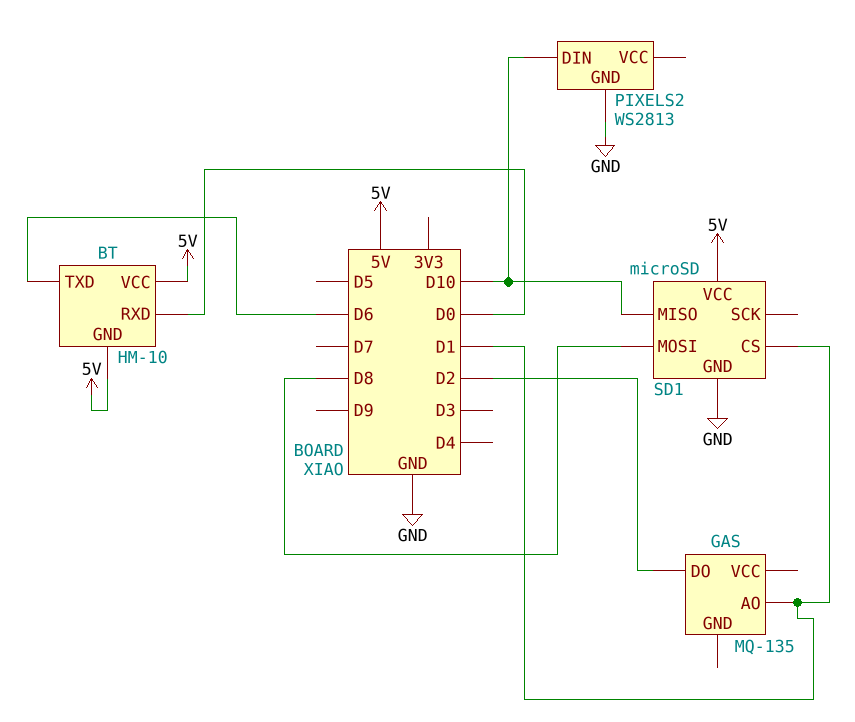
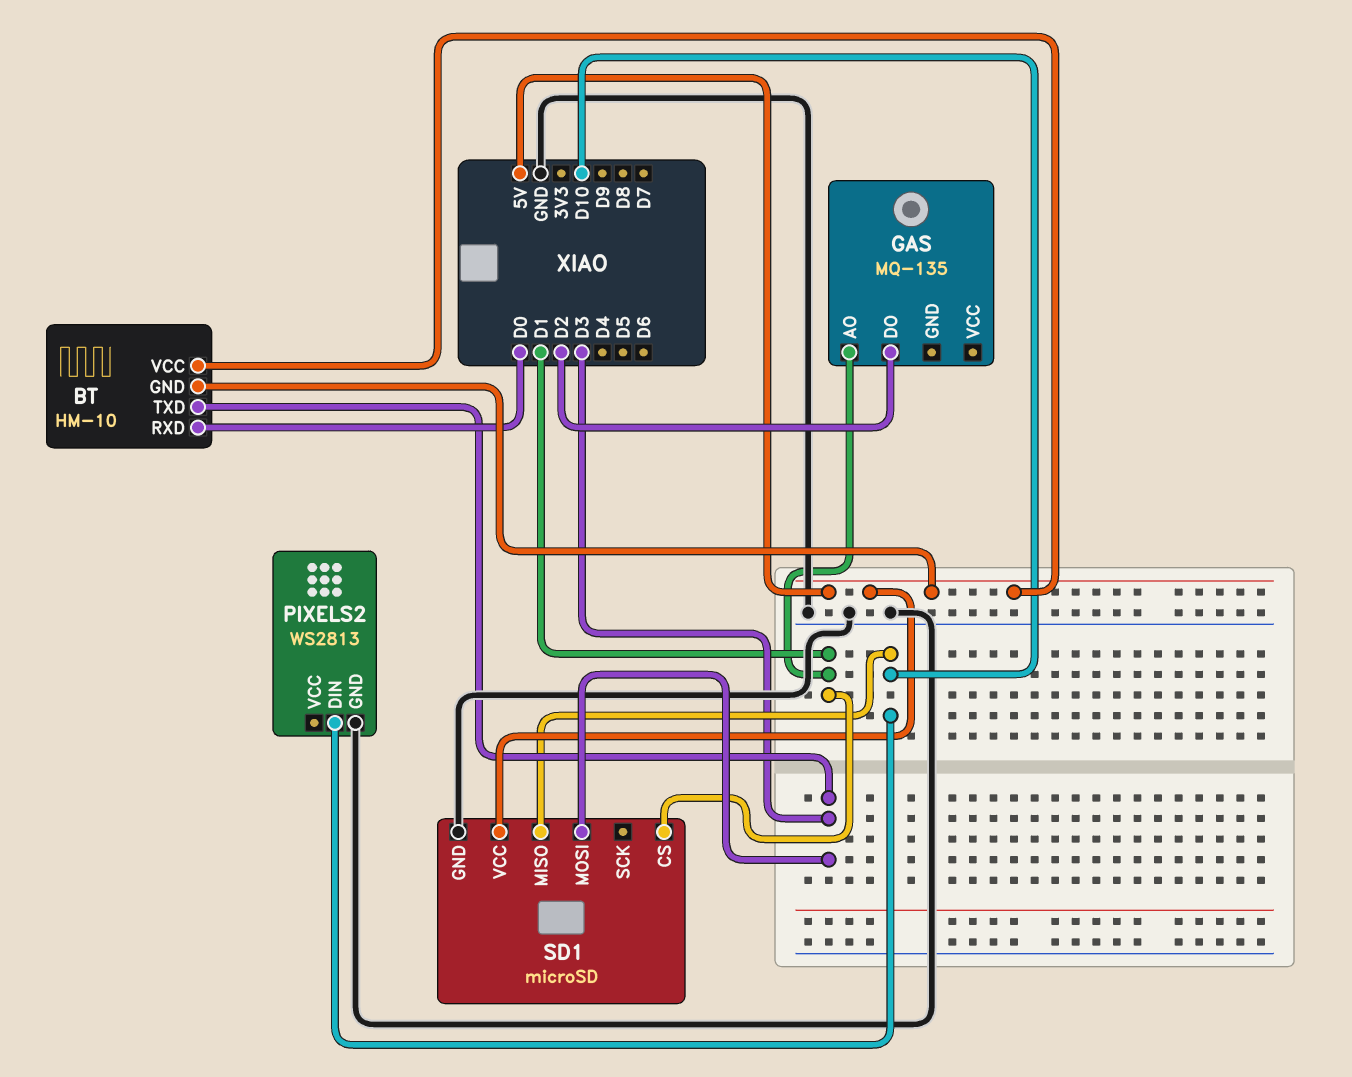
BT pin TXD: D6 -> D3
SD1 pin MOSI: D8 -> D3

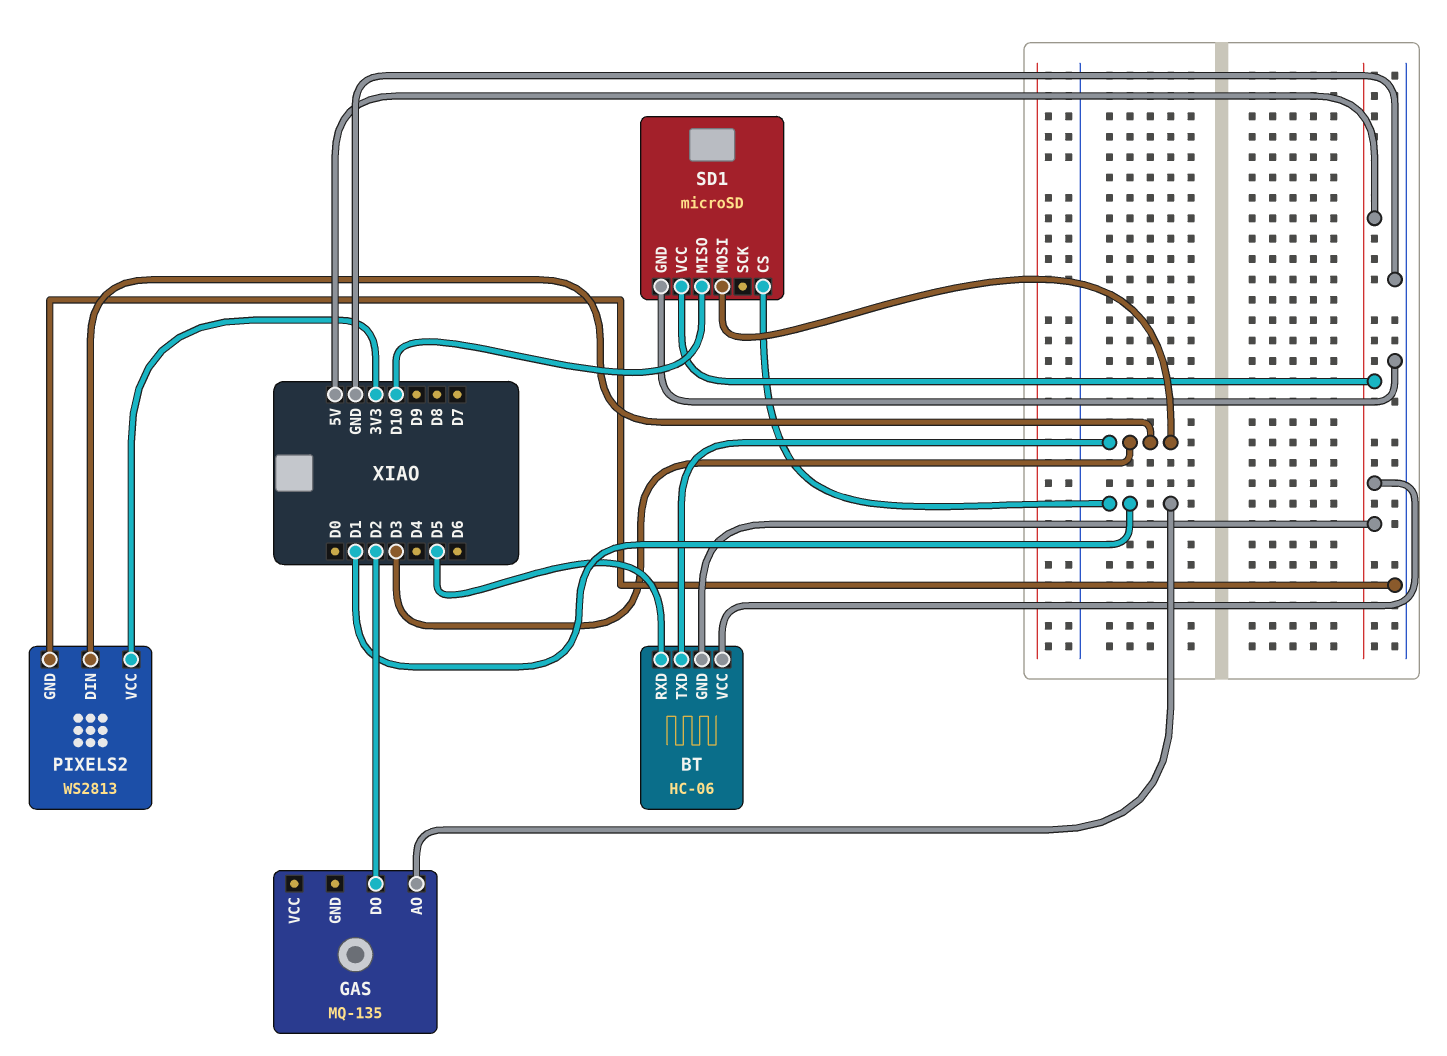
BT: HM-10 -> HC-06
BT pin RXD: D0 -> D5
PIXELS2 pin DIN: D10 -> D3
PIXELS2 pin VCC: none -> 3V3

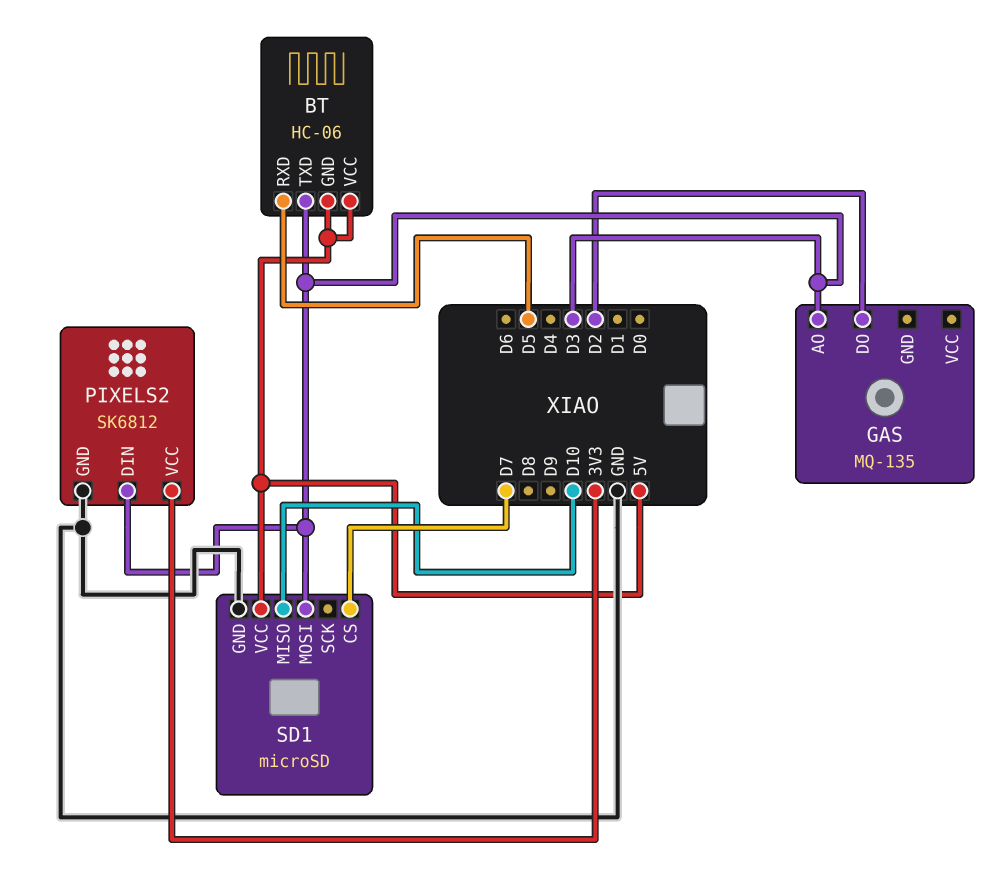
GAS pin AO: D1 -> D3
PIXELS2: WS2813 -> SK6812
SD1 pin CS: D1 -> D7

